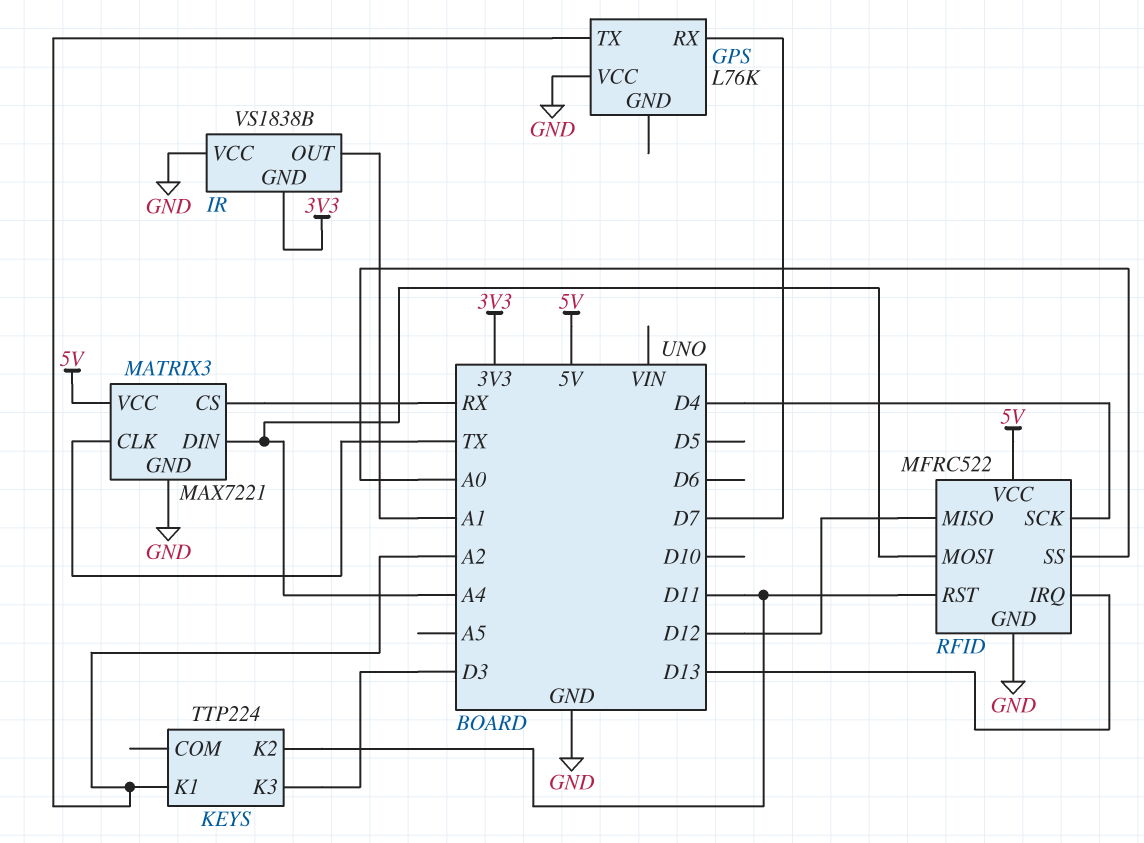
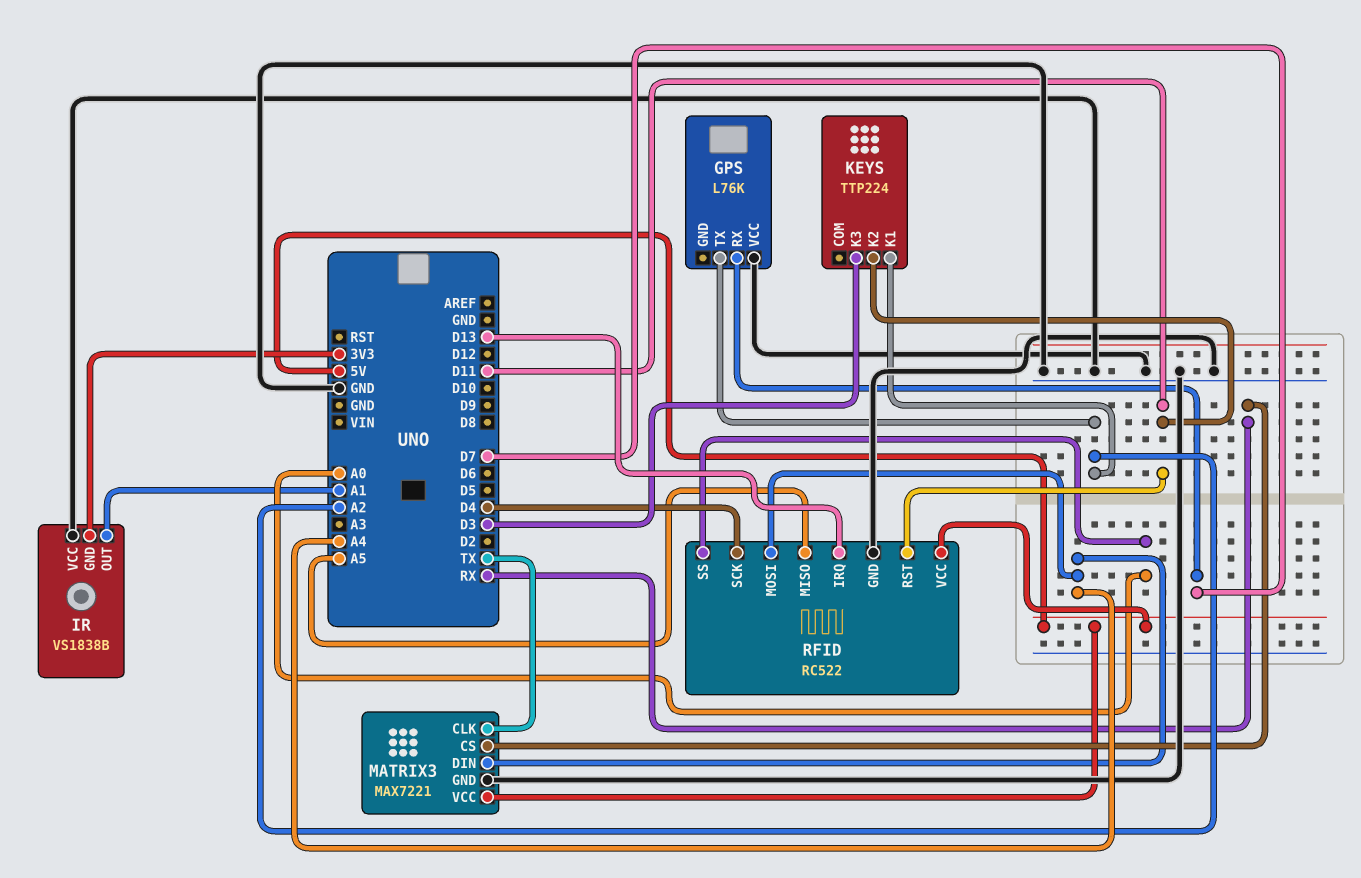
RFID: MFRC522 -> RC522
RFID pin MISO: D12 -> A5

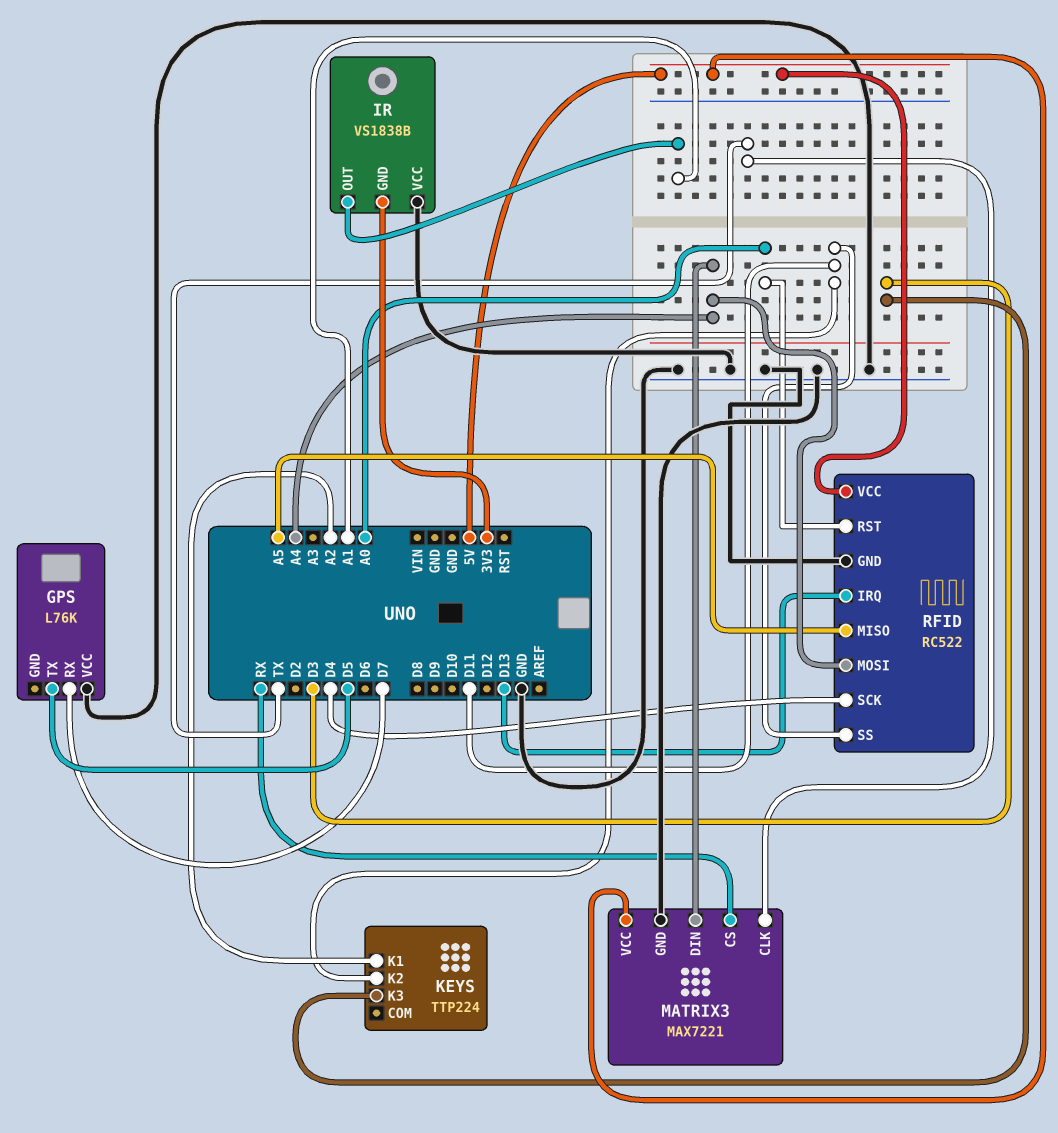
GPS pin TX: A2 -> D5
RFID pin RST: D11 -> A0
RFID pin SS: A0 -> D11

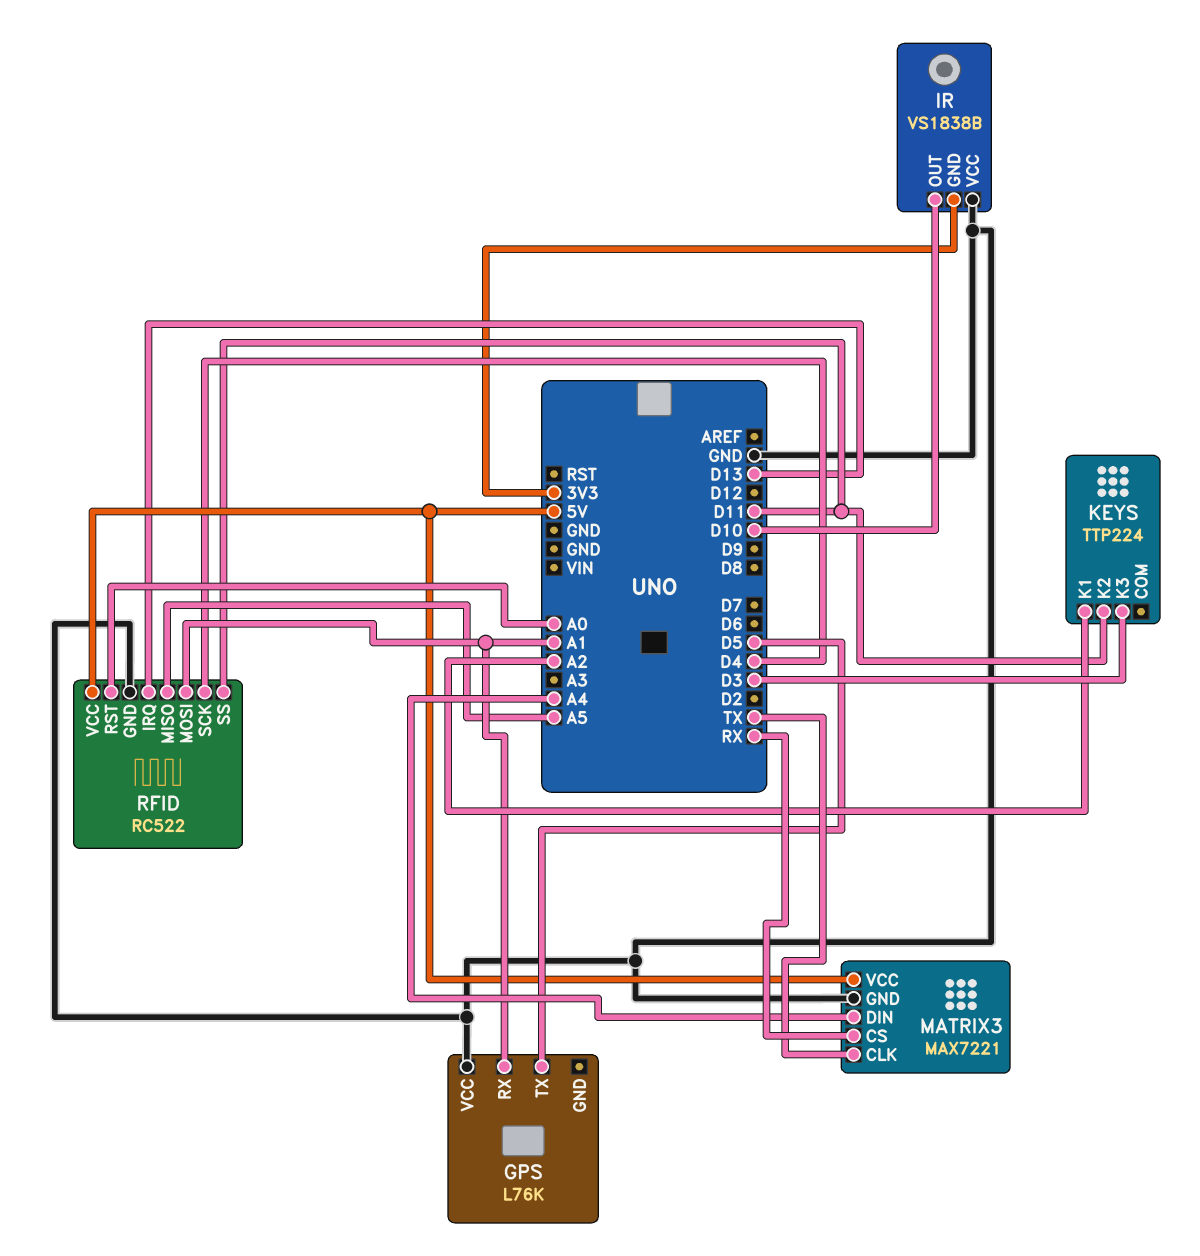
GPS pin RX: D7 -> A1
IR pin OUT: A1 -> D10
RFID pin MOSI: A4 -> A1

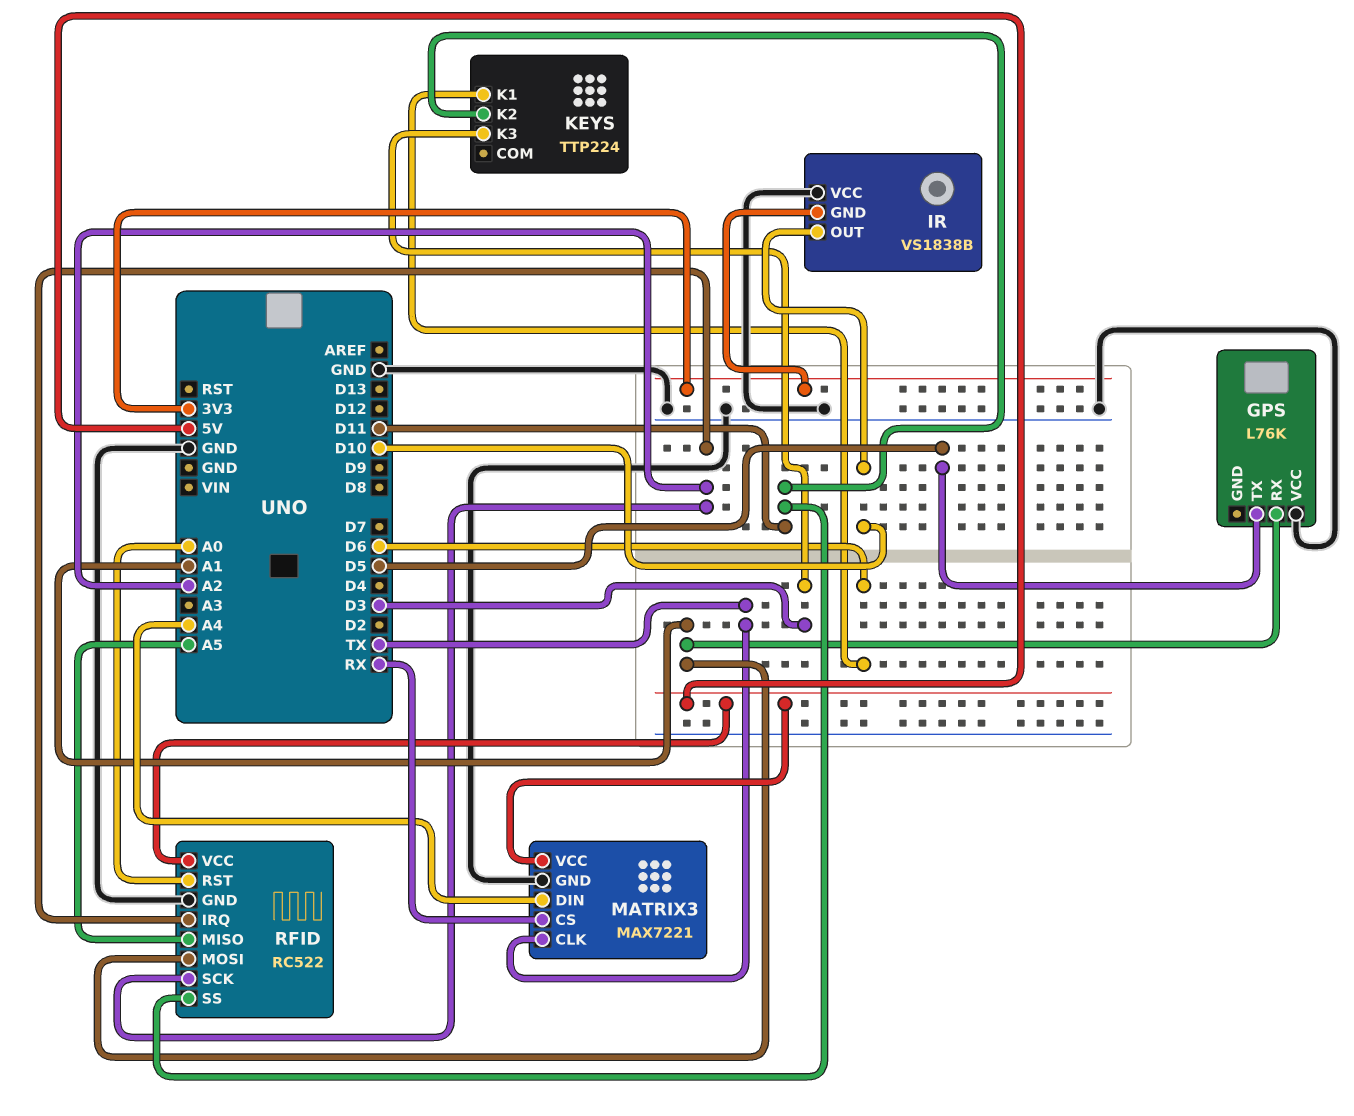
KEYS pin K1: A2 -> D6
RFID pin IRQ: D13 -> A2
RFID pin SCK: D4 -> A2

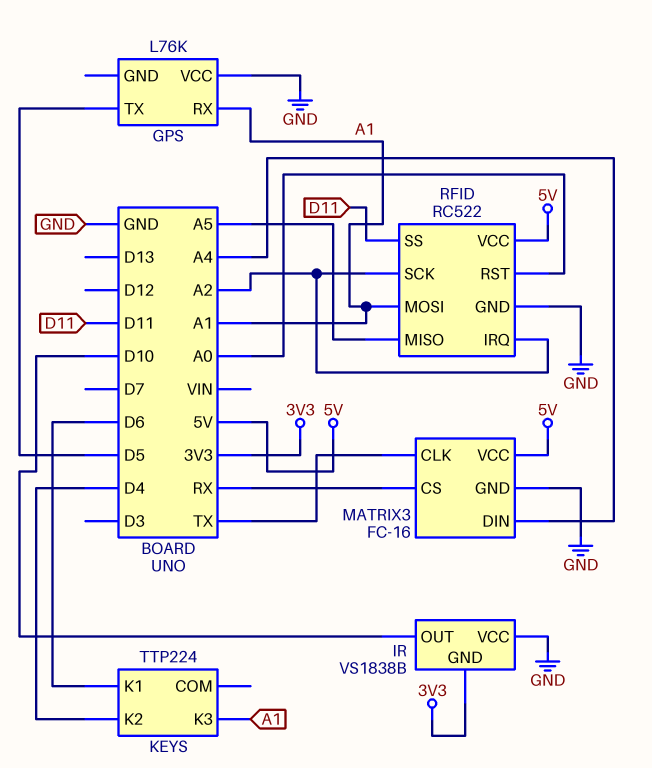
KEYS pin K2: D11 -> D4
KEYS pin K3: D3 -> A1
MATRIX3: MAX7221 -> FC-16

